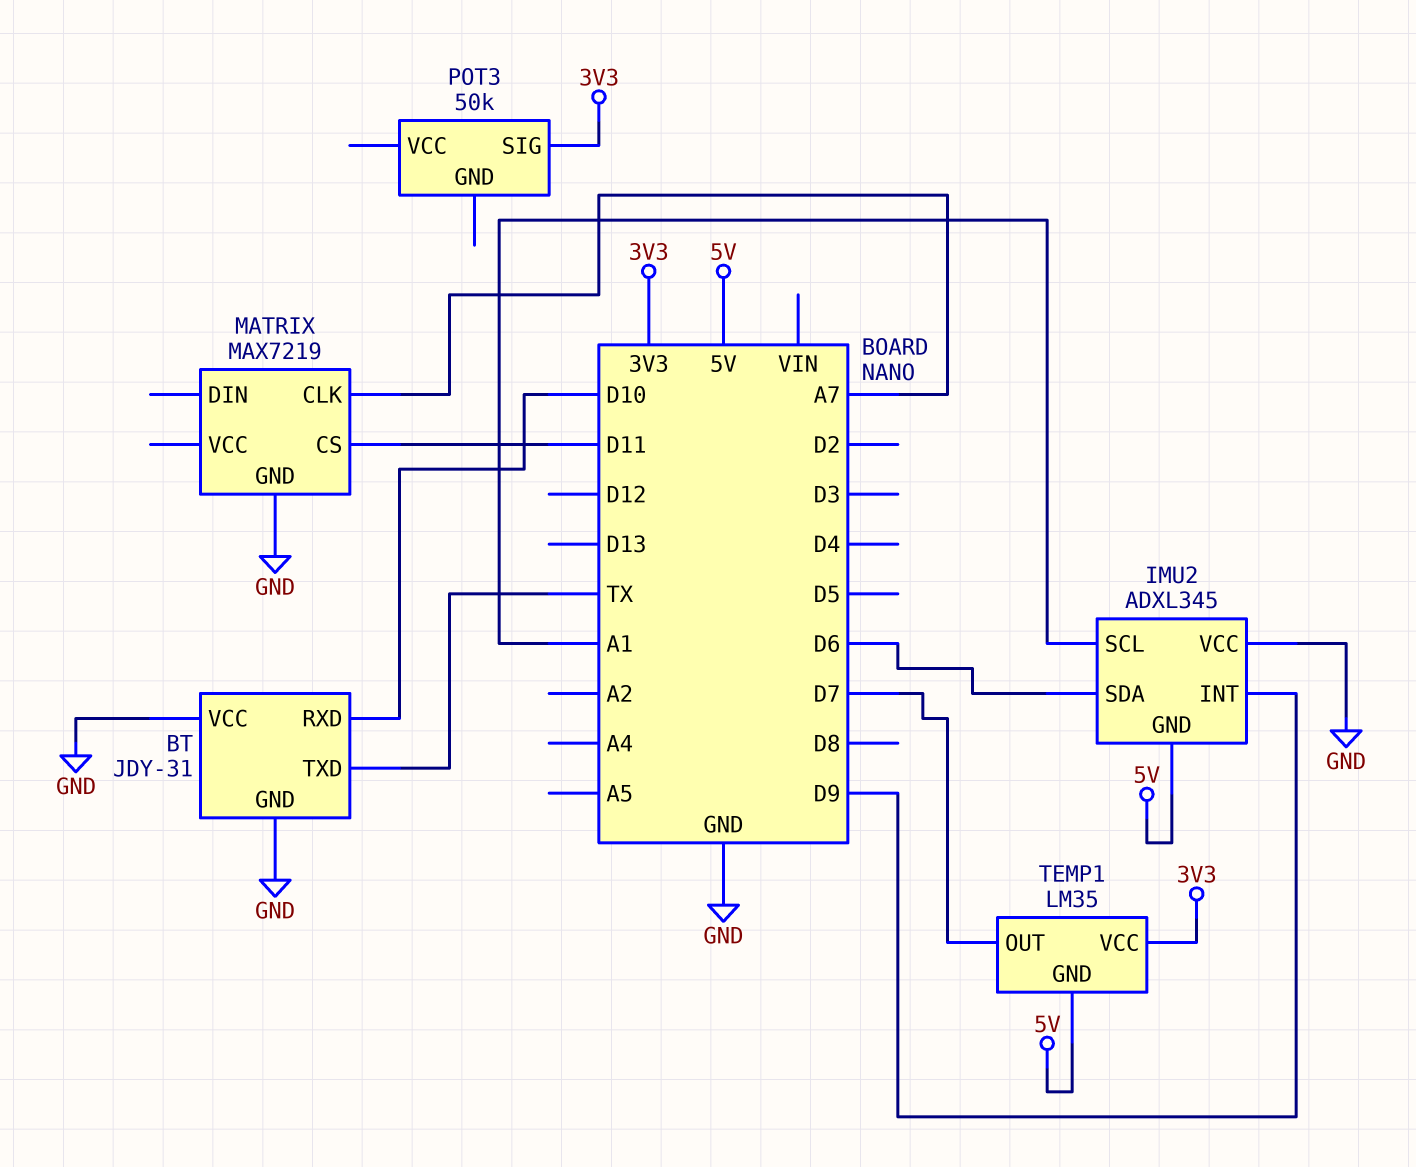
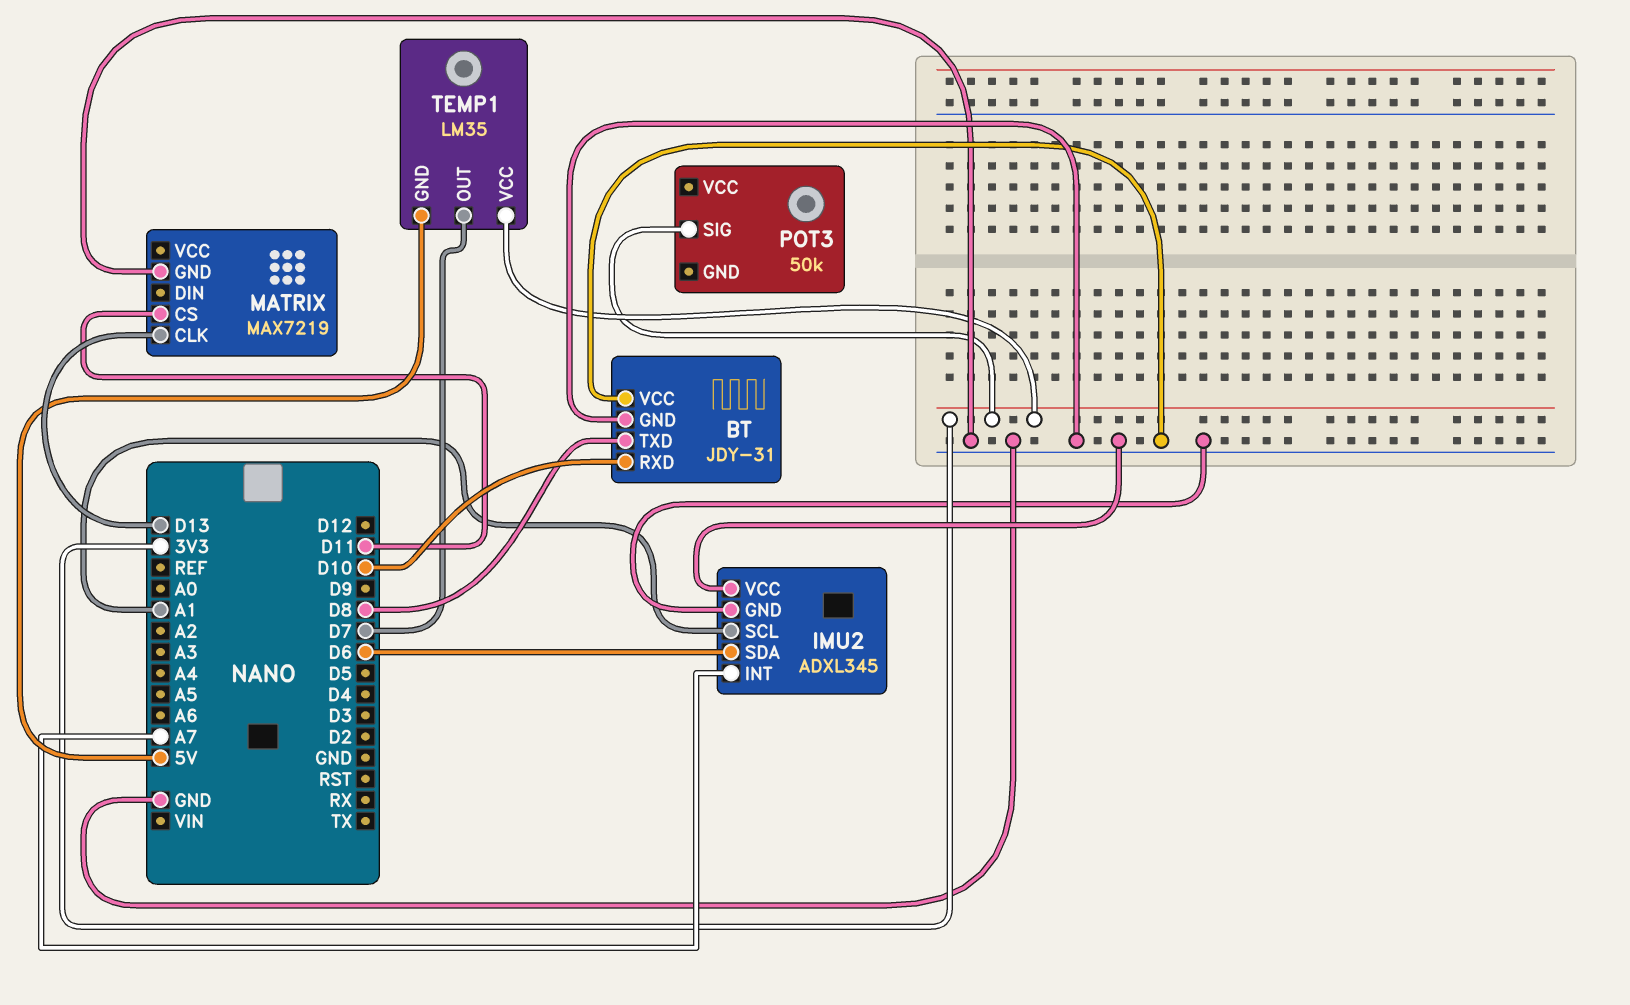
BT pin TXD: TX -> D8
IMU2 pin GND: 5V -> GND
IMU2 pin INT: D9 -> A7
MATRIX pin CLK: A7 -> D13

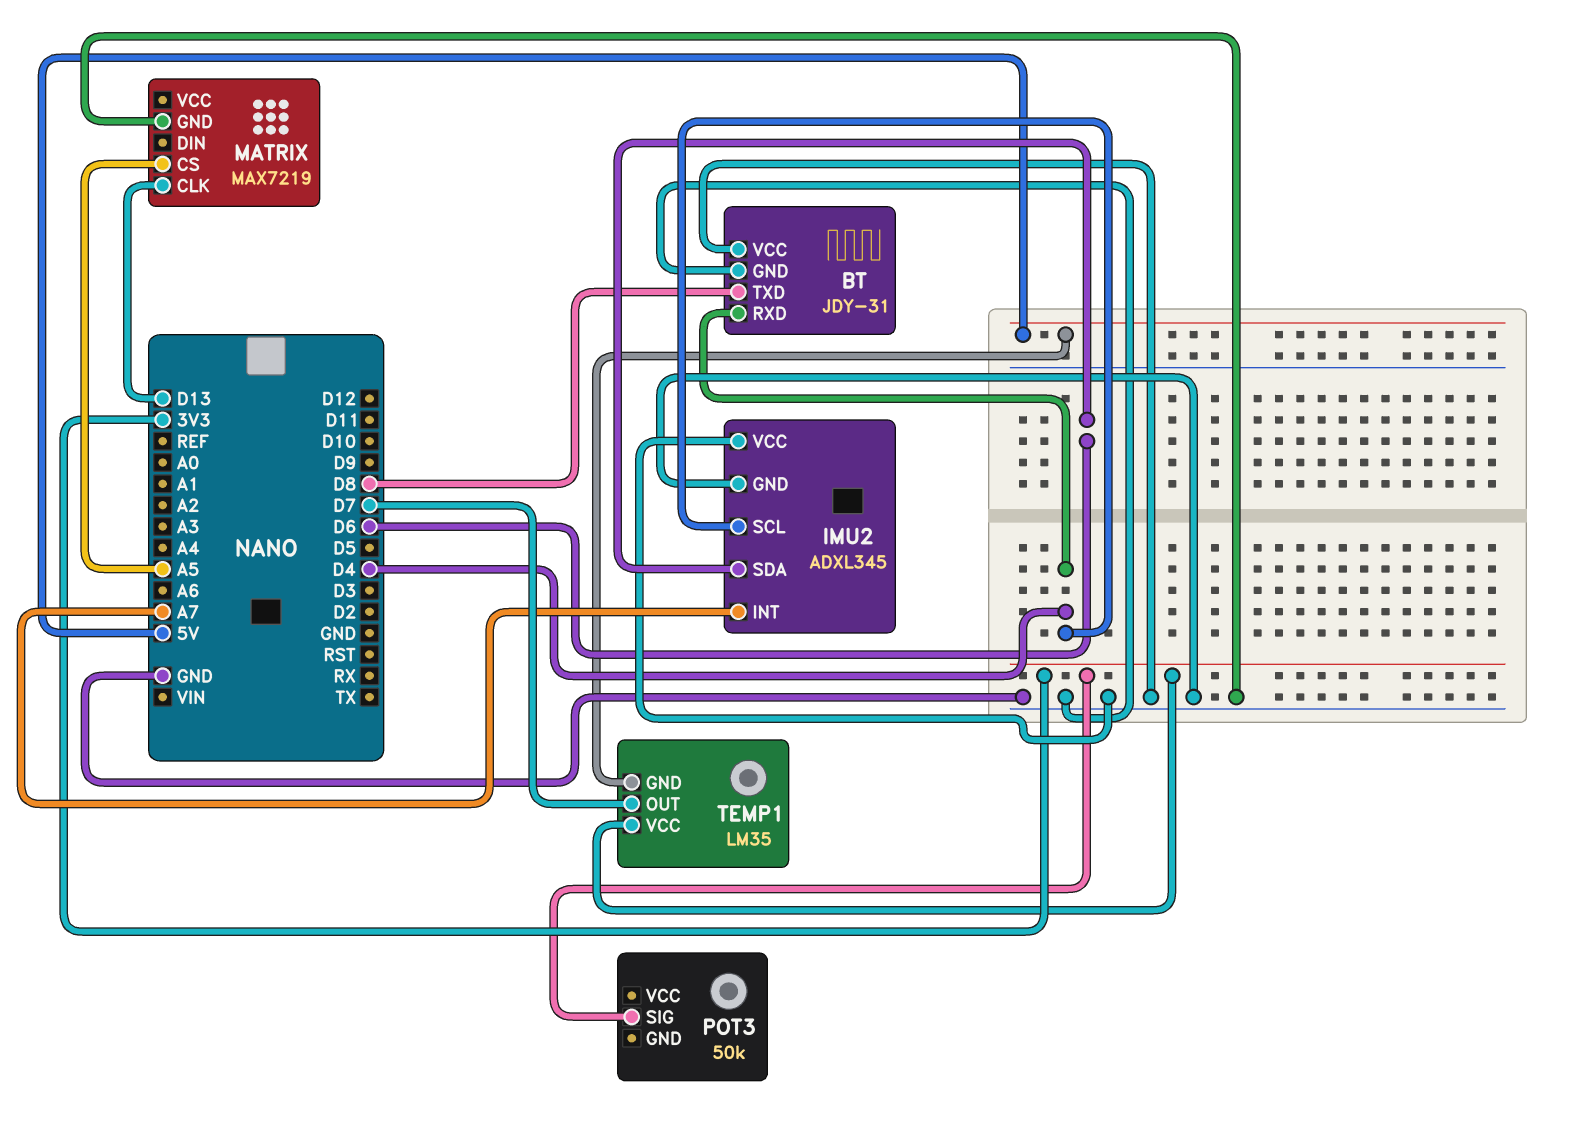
BT pin RXD: D10 -> D4
IMU2 pin SCL: A1 -> D4
MATRIX pin CS: D11 -> A5

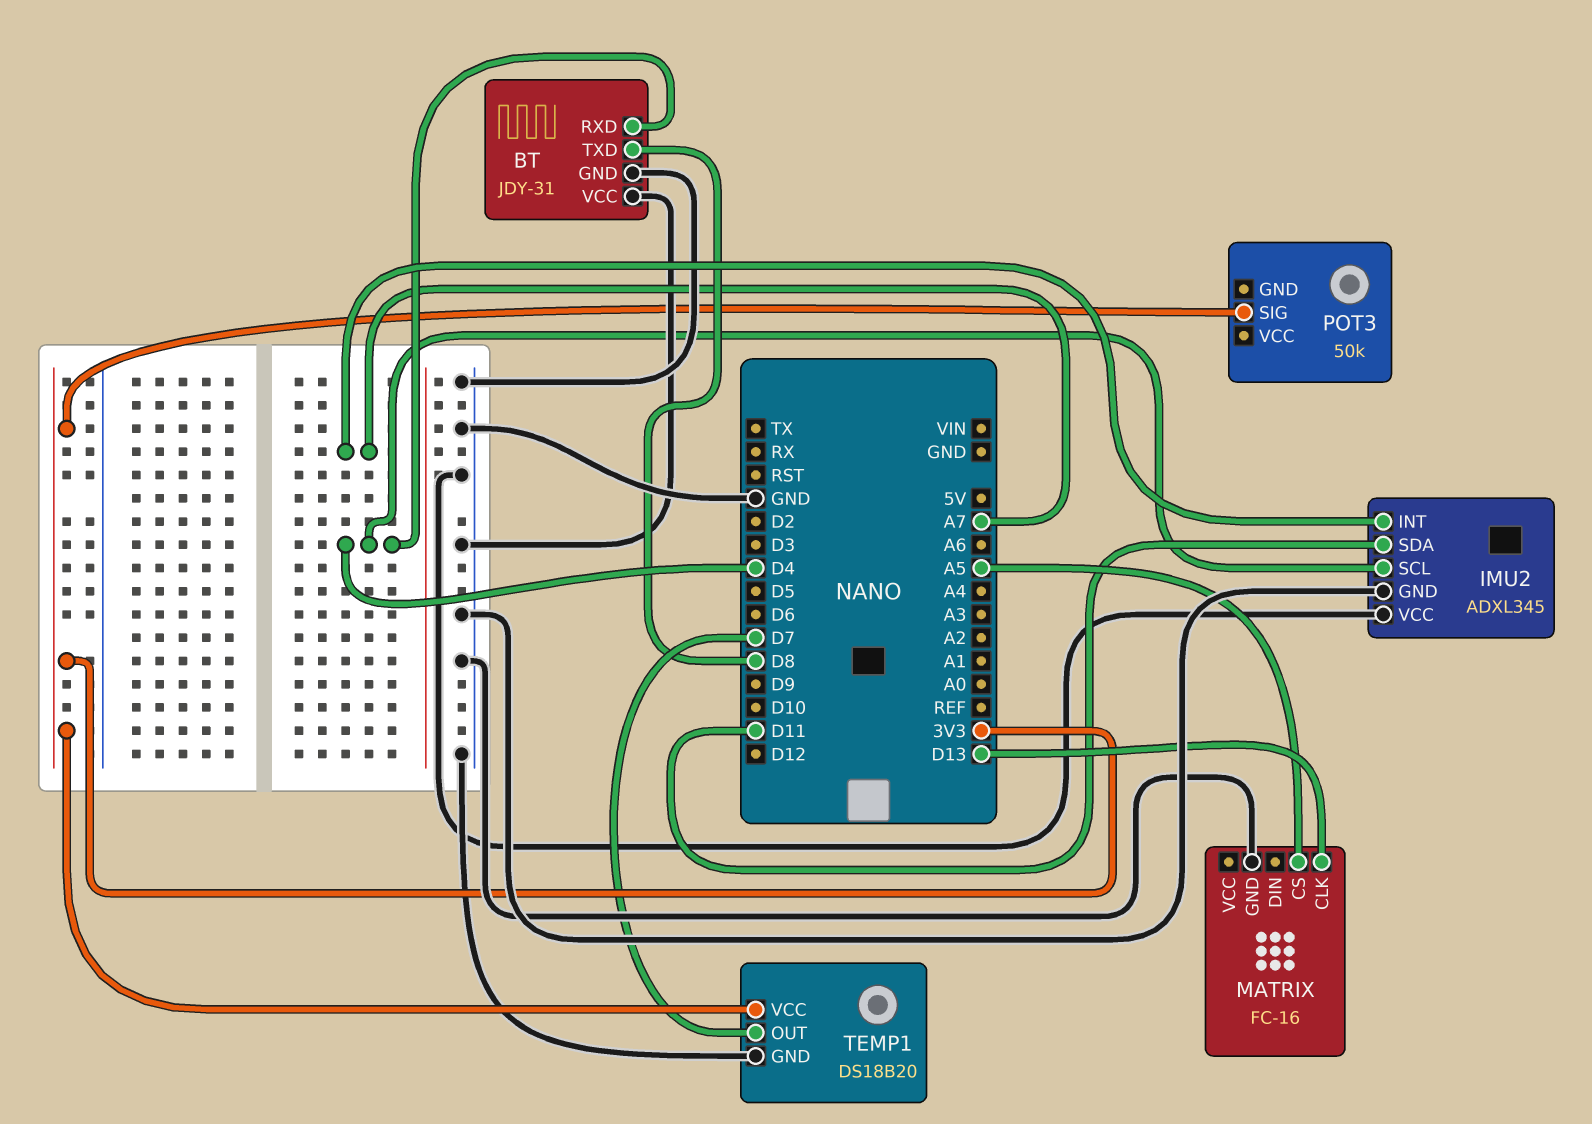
IMU2 pin SDA: D6 -> D11
MATRIX: MAX7219 -> FC-16
TEMP1: LM35 -> DS18B20
TEMP1 pin GND: 5V -> GND

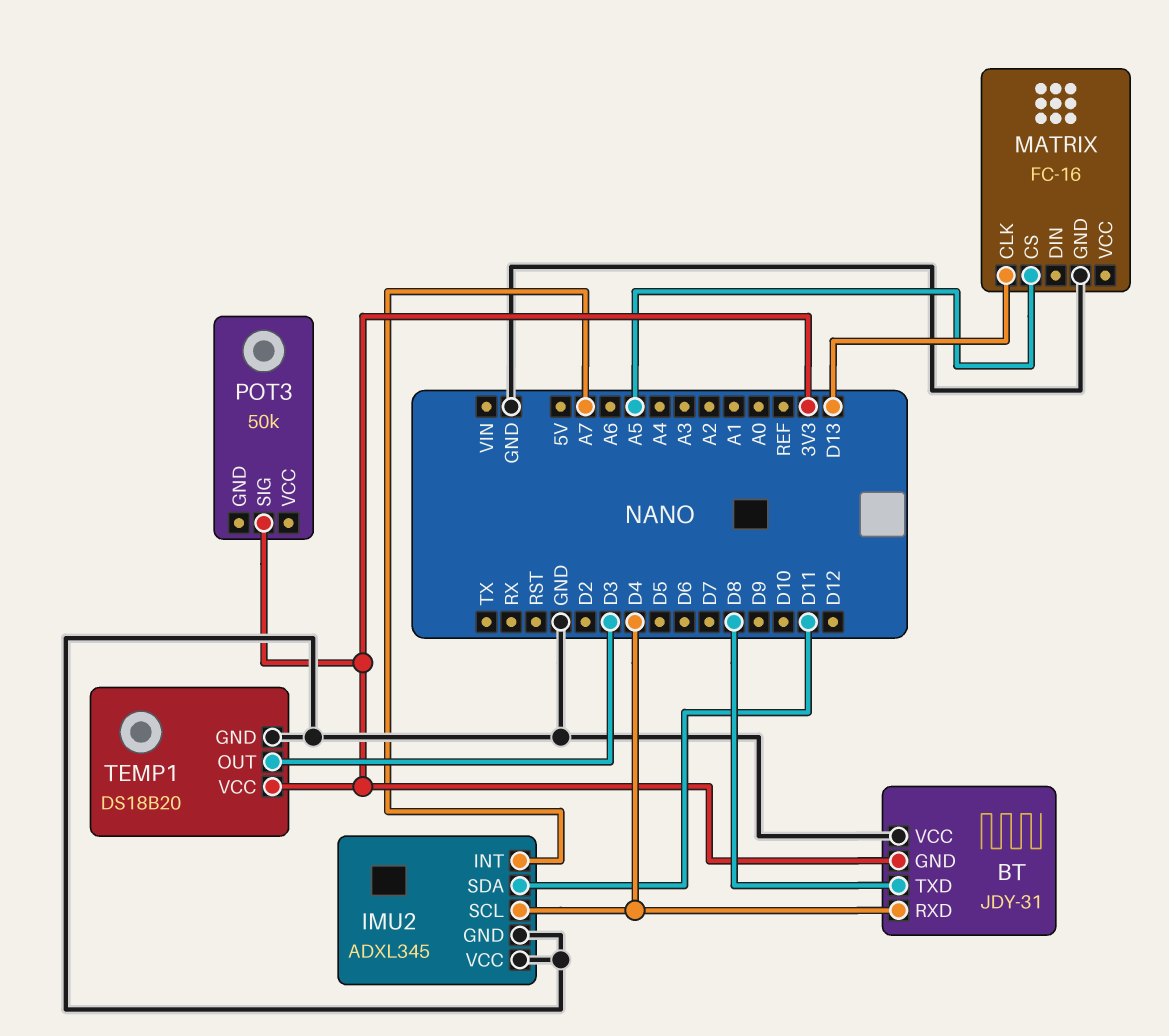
BT pin GND: GND -> 3V3
TEMP1 pin OUT: D7 -> D3

